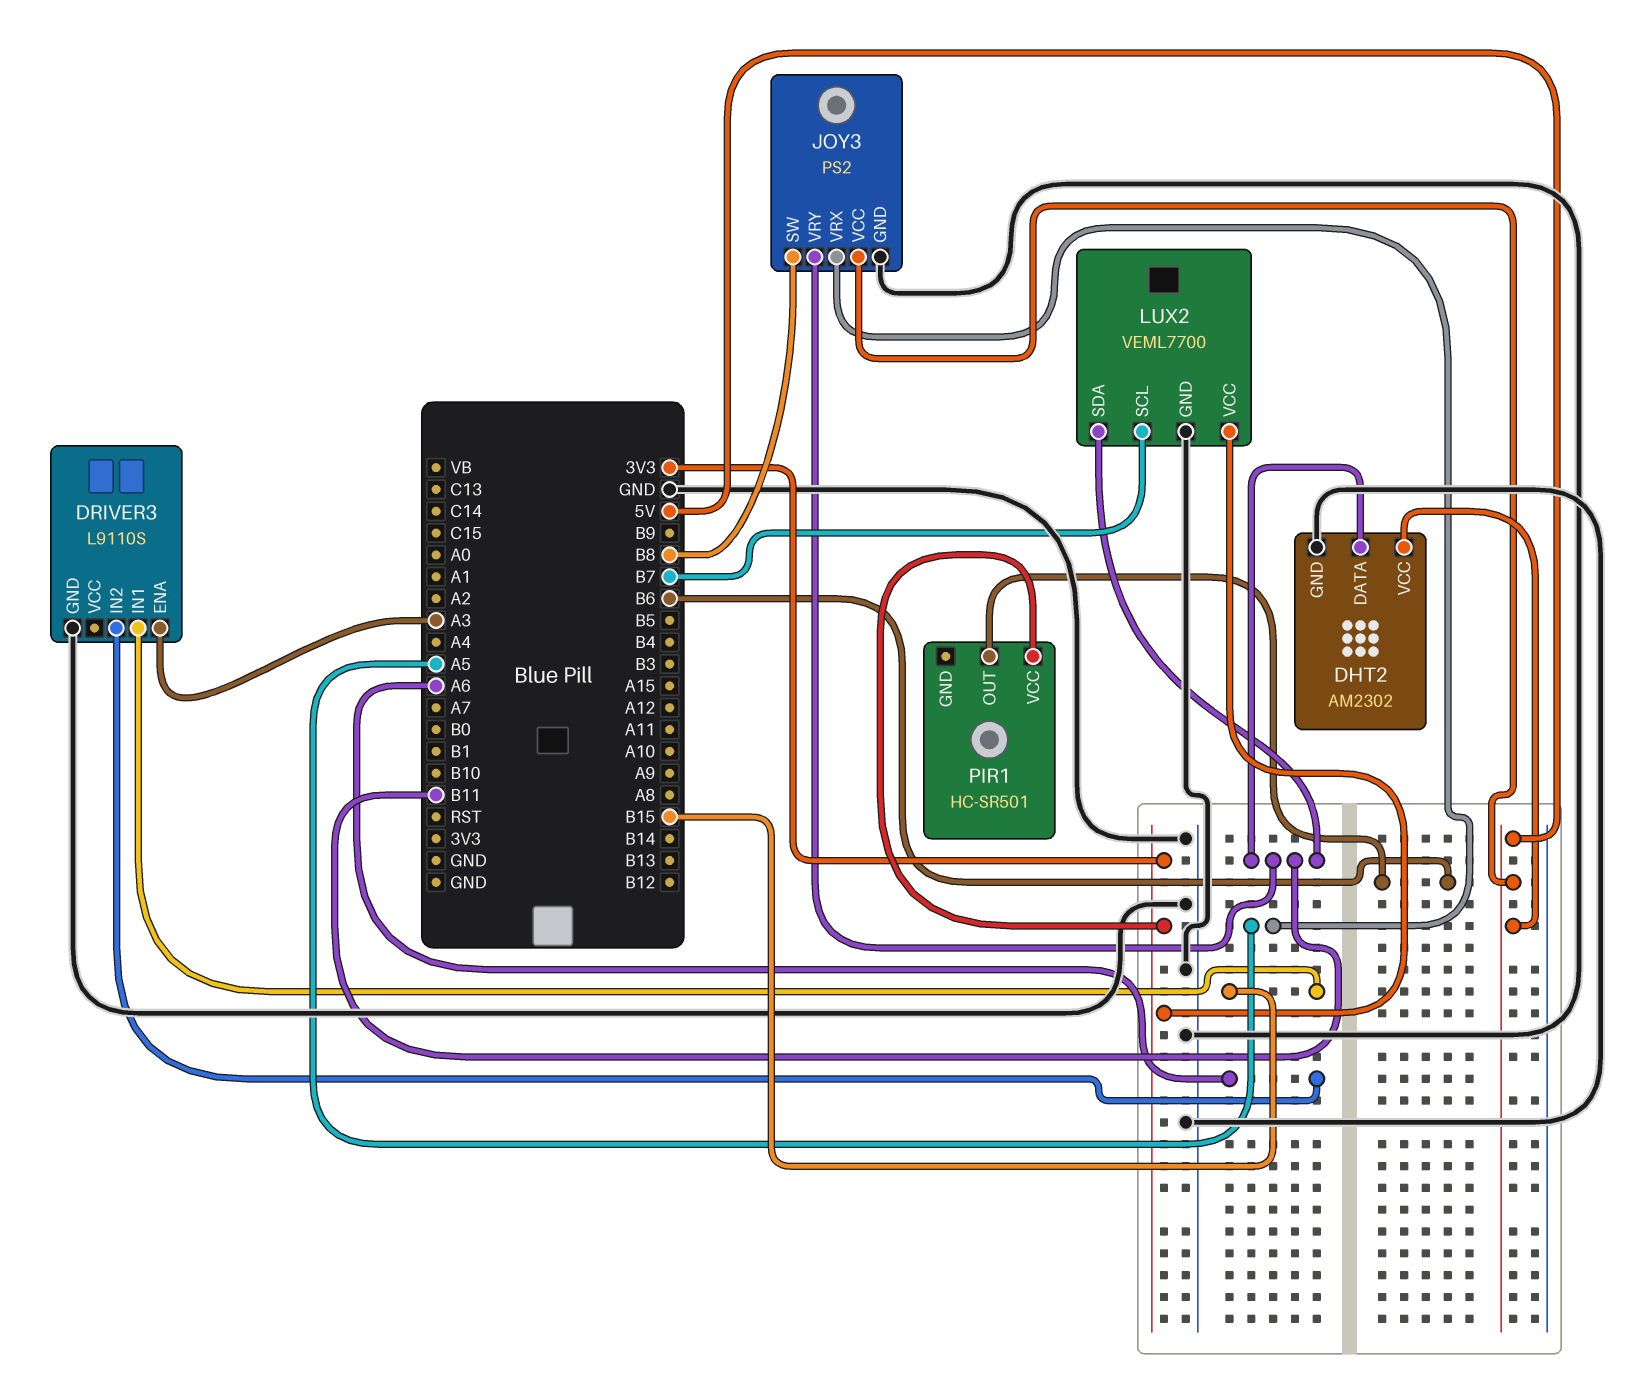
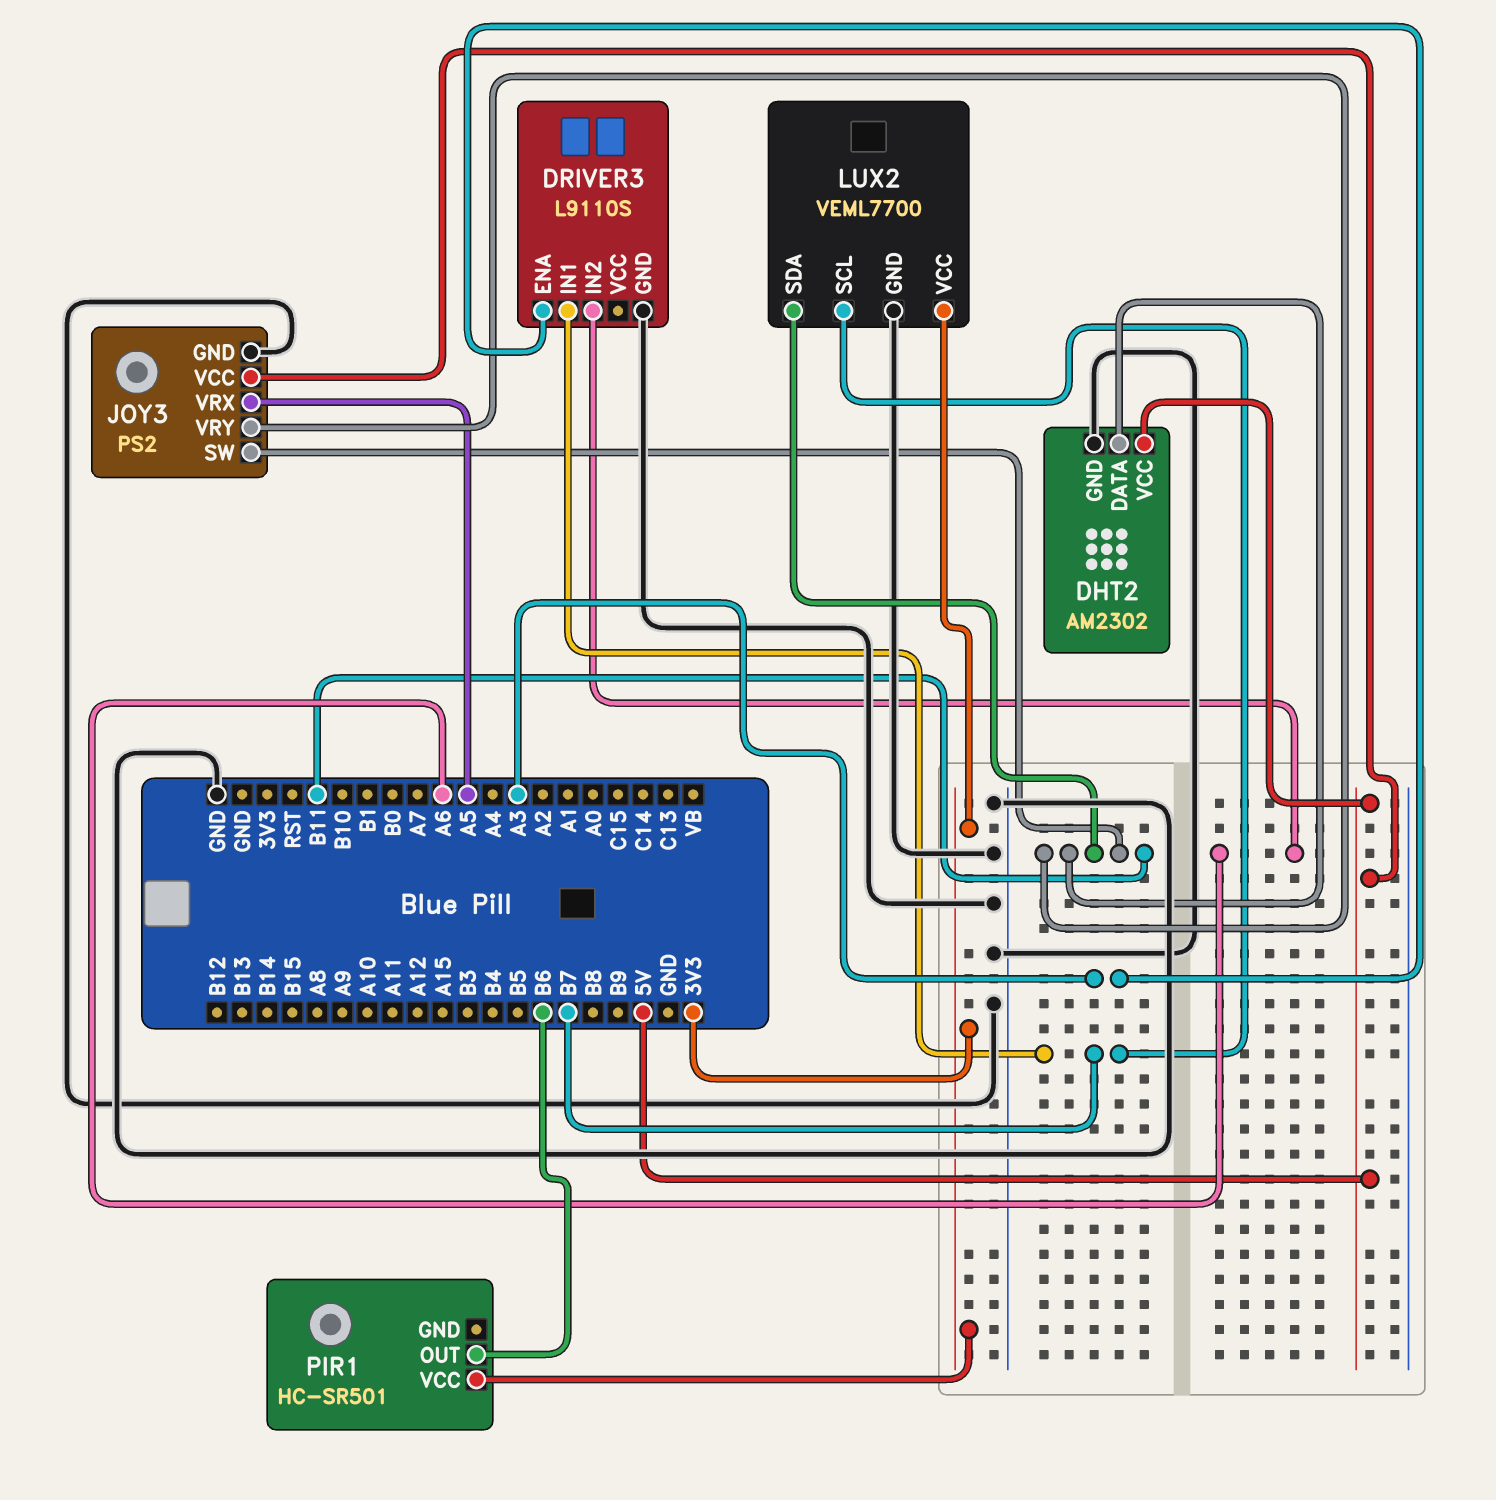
DRIVER3 pin IN1: B15 -> B7
JOY3 pin SW: B8 -> B11

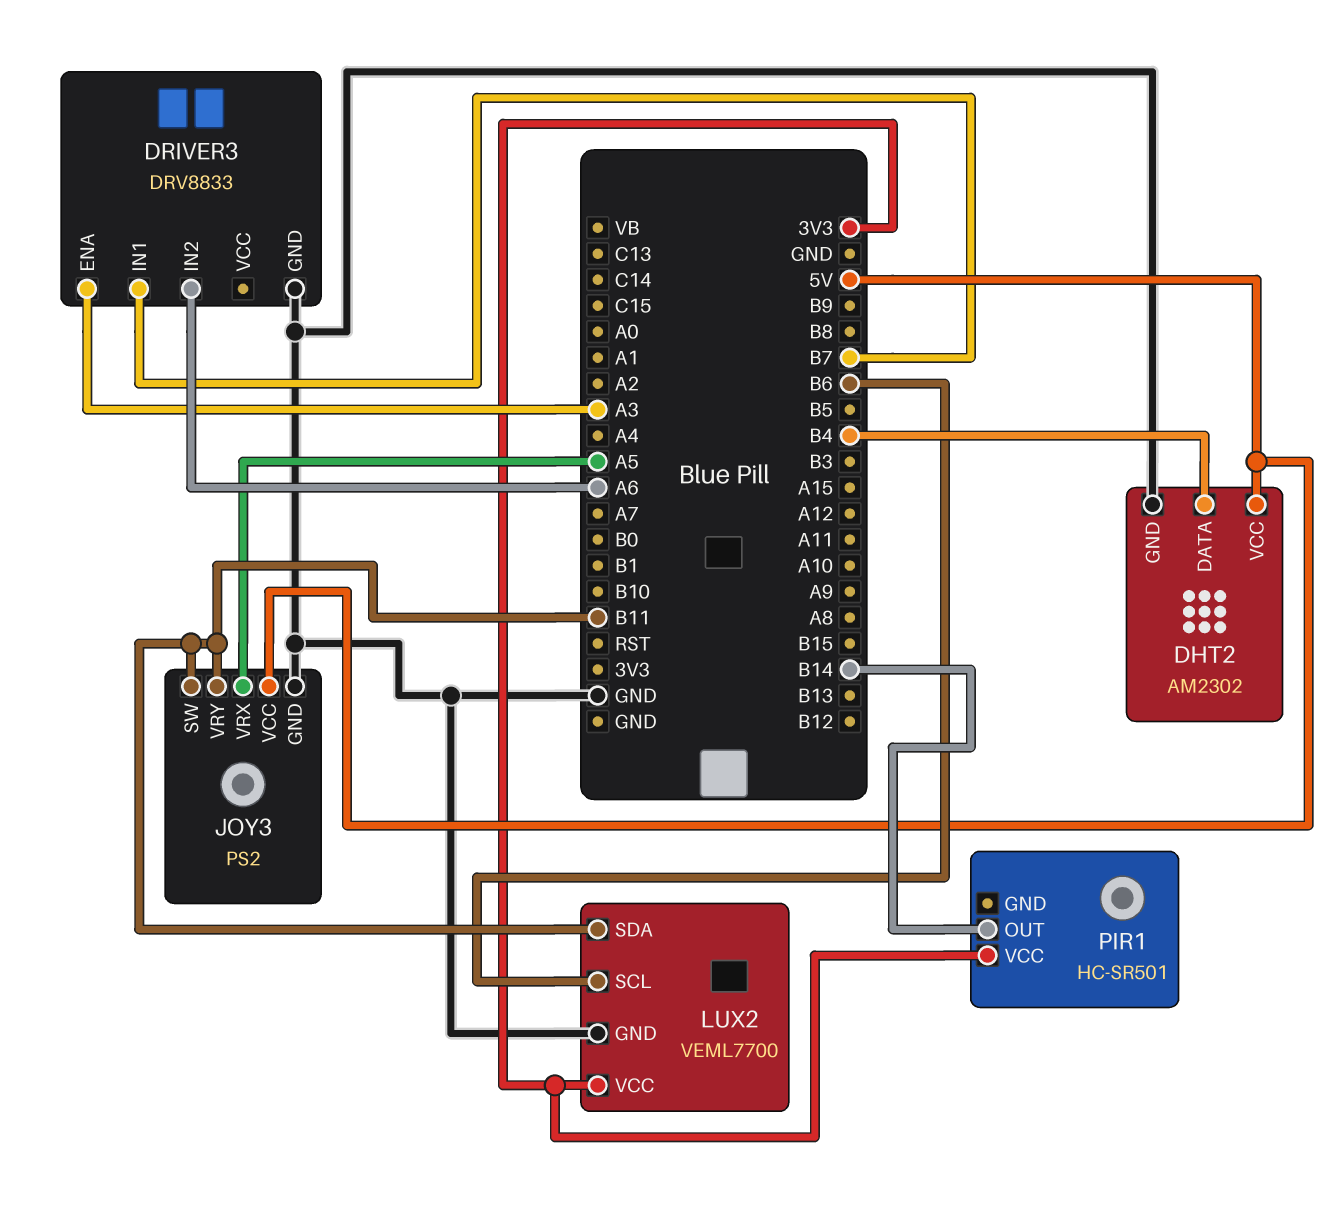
DHT2 pin DATA: B11 -> B4
DRIVER3: L9110S -> DRV8833
LUX2 pin SCL: B7 -> B6
PIR1 pin OUT: B6 -> B14

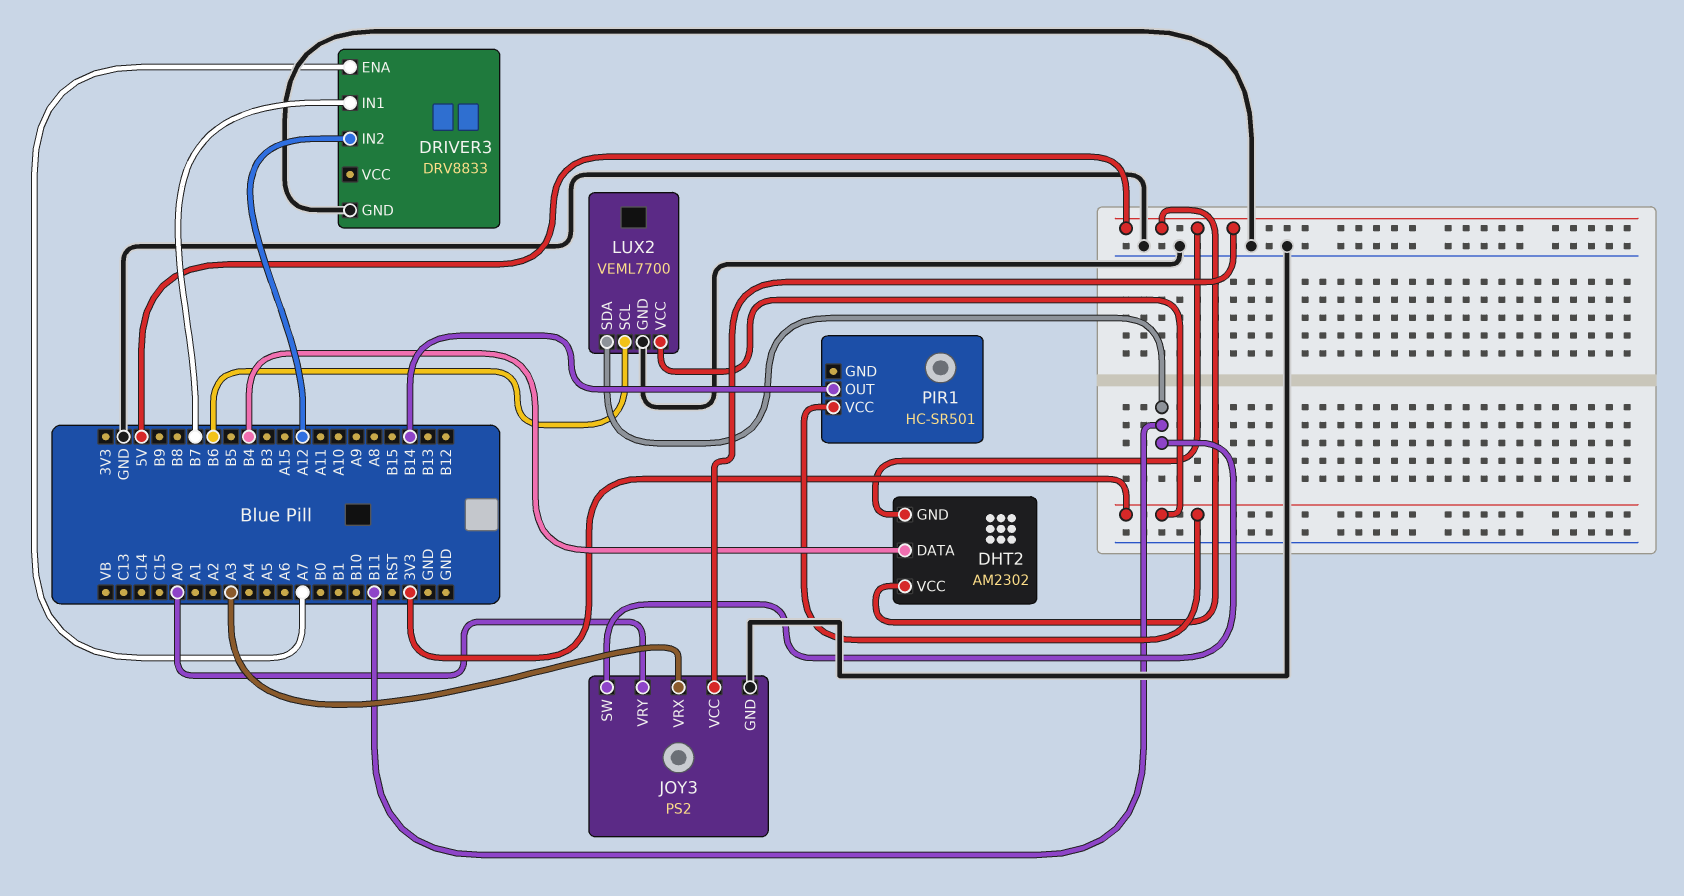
DHT2 pin GND: GND -> 5V
DRIVER3 pin ENA: A3 -> A7
DRIVER3 pin IN2: A6 -> A12
JOY3 pin VRX: A5 -> A3
JOY3 pin VRY: B11 -> A0

